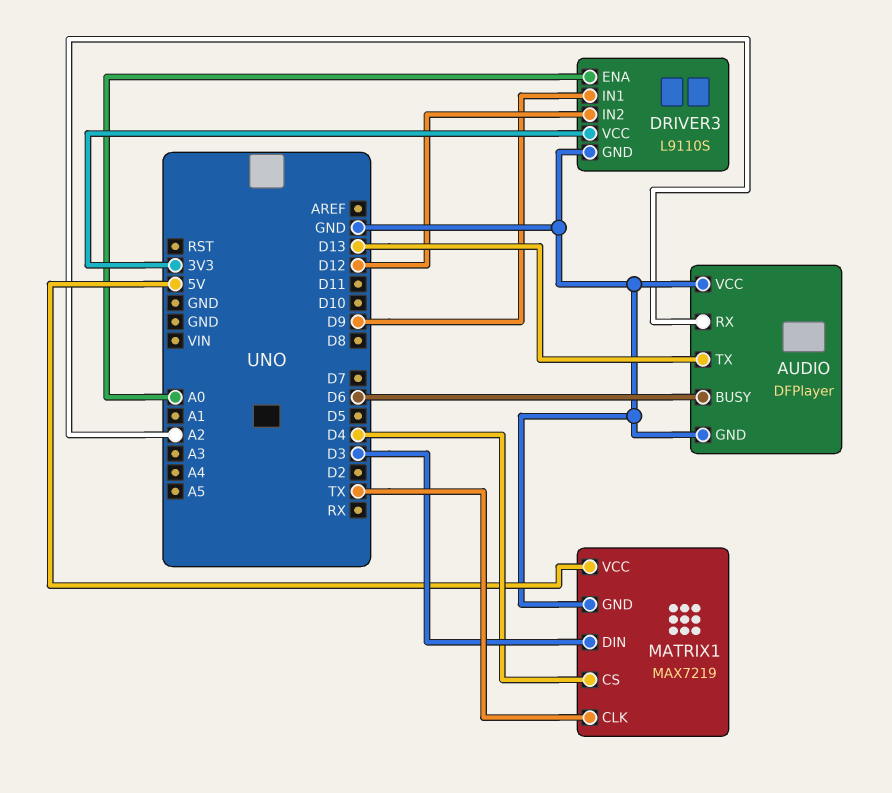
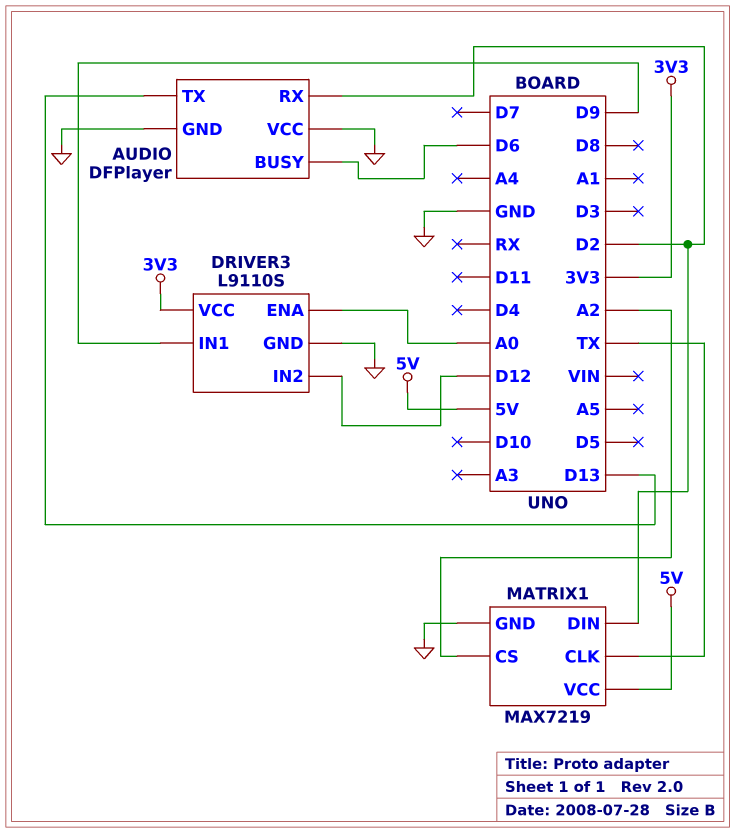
AUDIO pin RX: A2 -> D2
MATRIX1 pin CS: D4 -> A2
MATRIX1 pin DIN: D3 -> D2

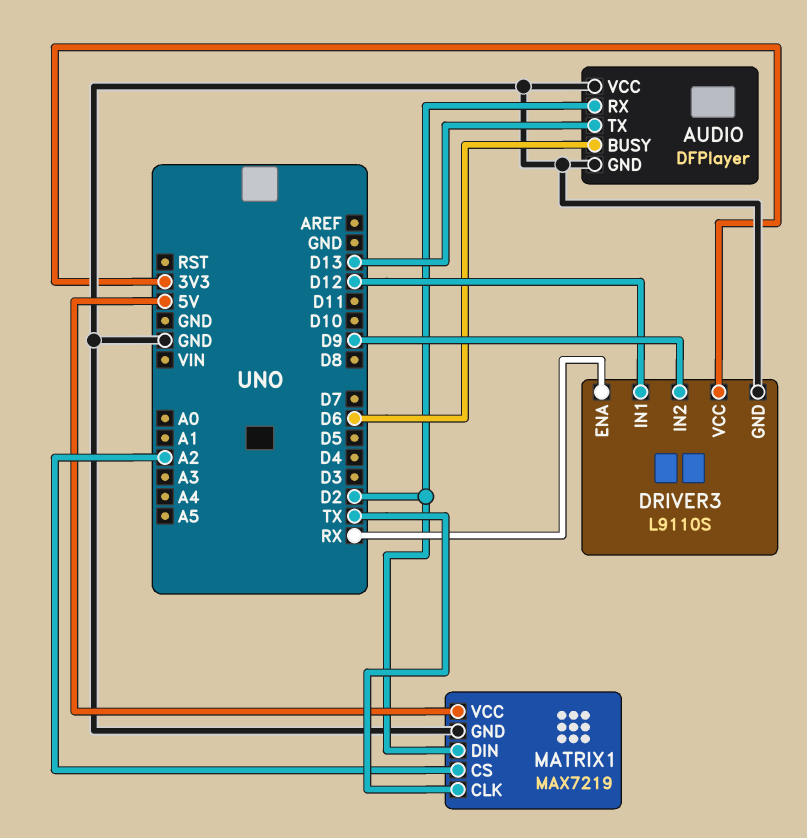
DRIVER3 pin ENA: A0 -> RX
DRIVER3 pin IN1: D9 -> D12
DRIVER3 pin IN2: D12 -> D9

